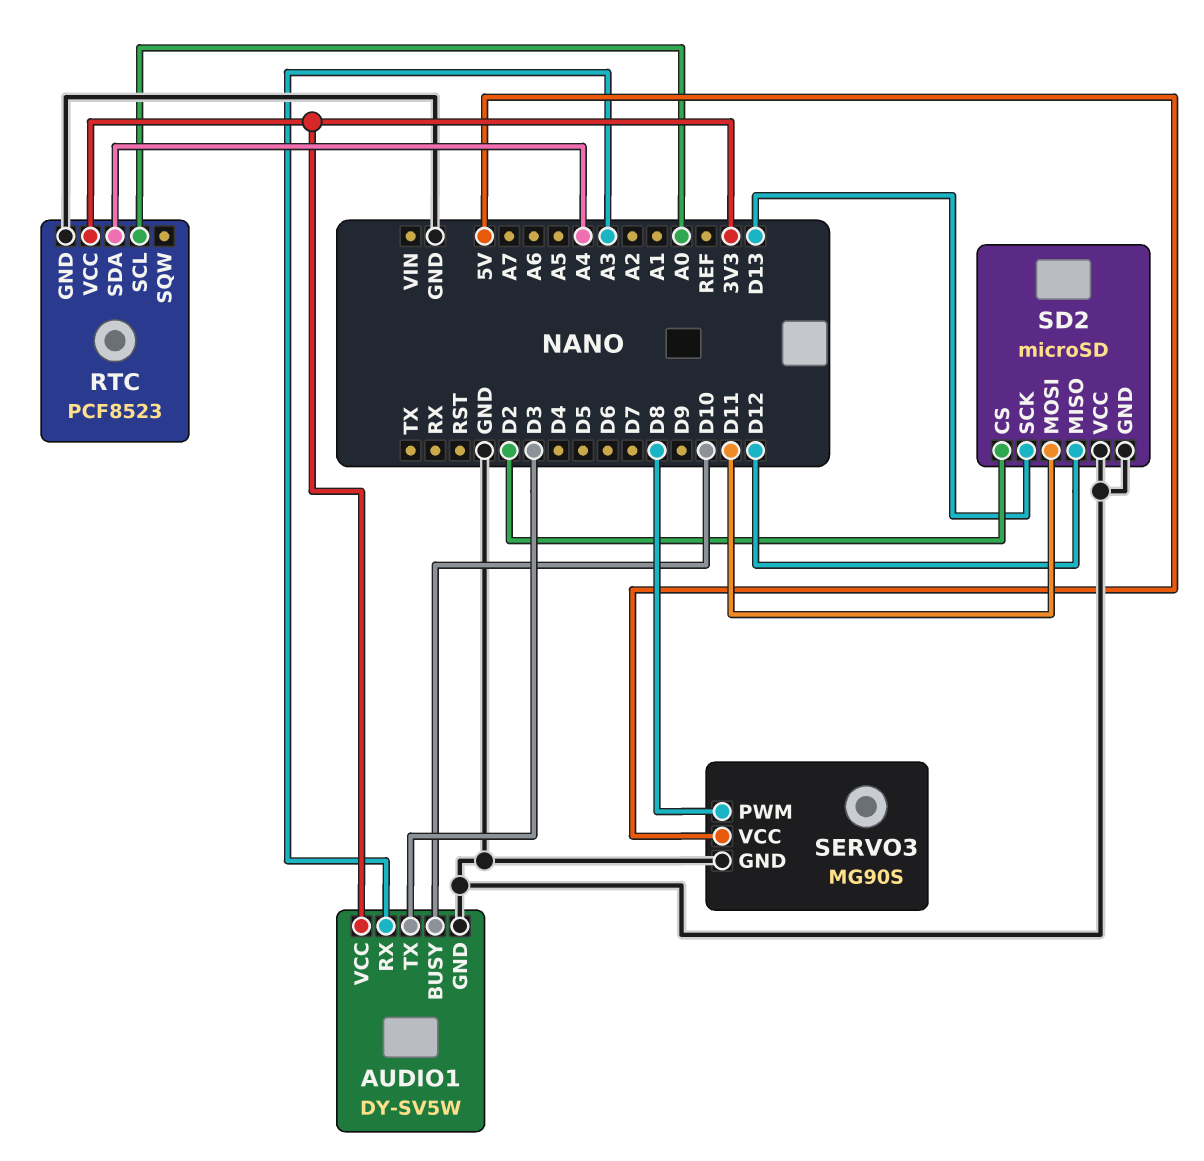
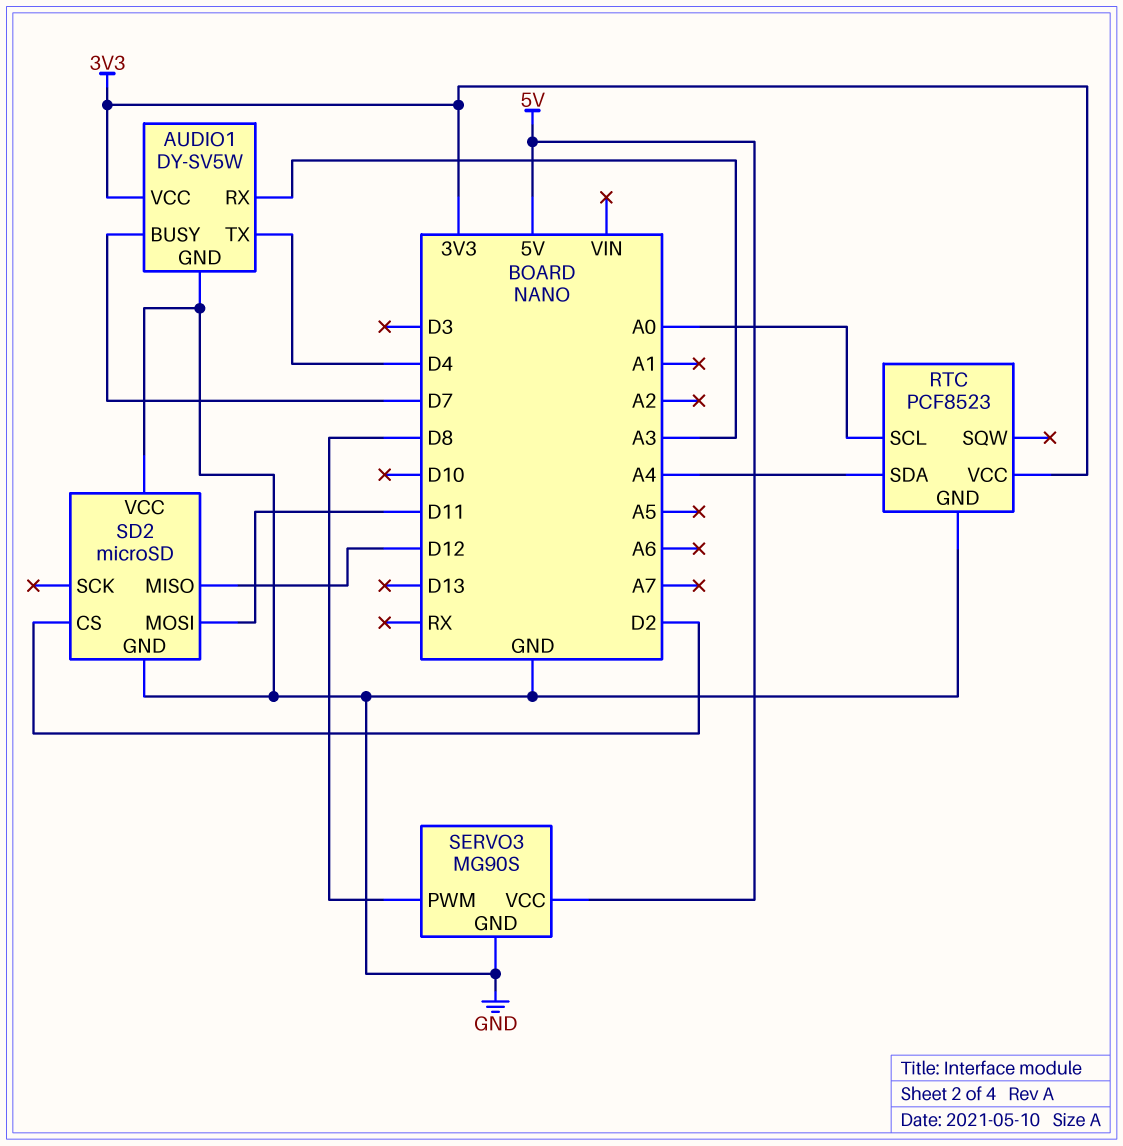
AUDIO1 pin BUSY: D10 -> D7
AUDIO1 pin TX: D3 -> D4
SD2 pin SCK: D13 -> none

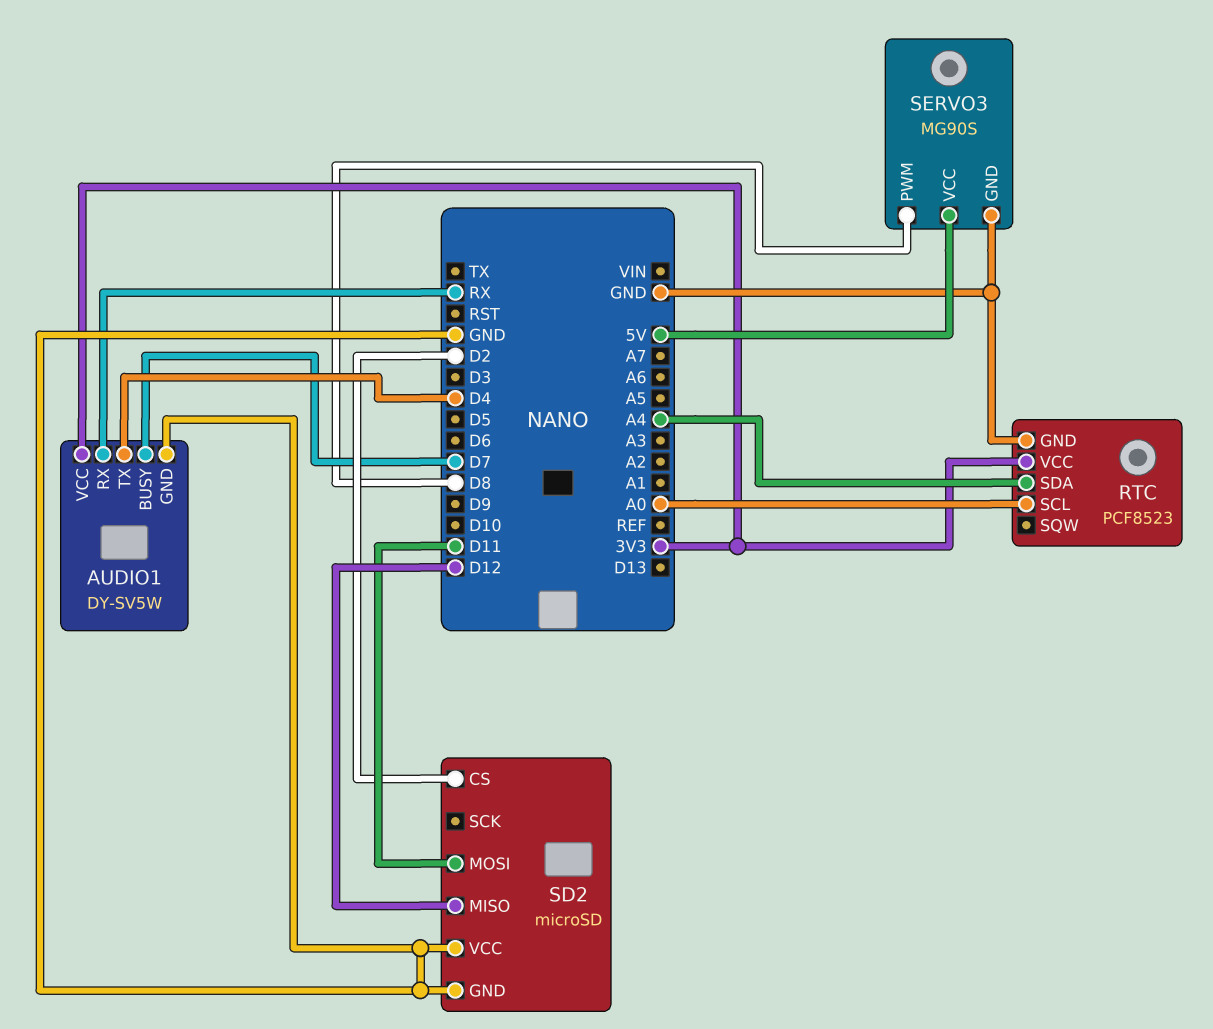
AUDIO1 pin RX: A3 -> RX

